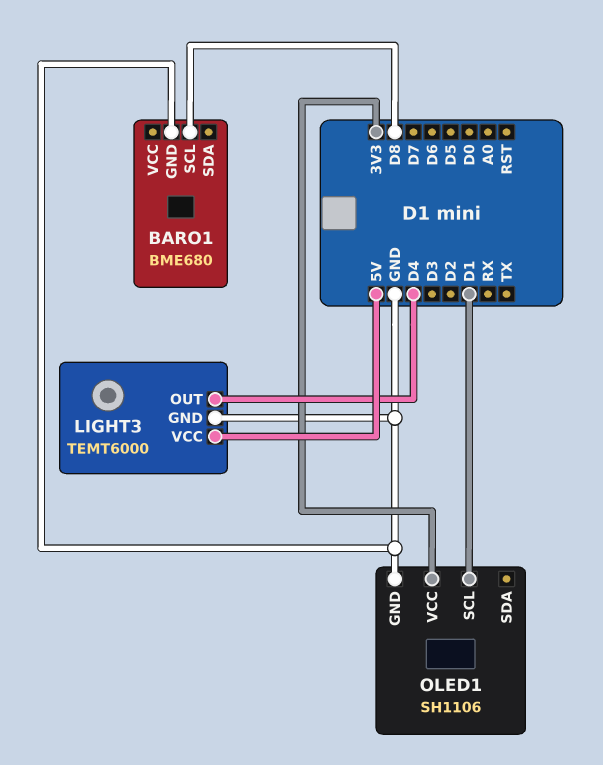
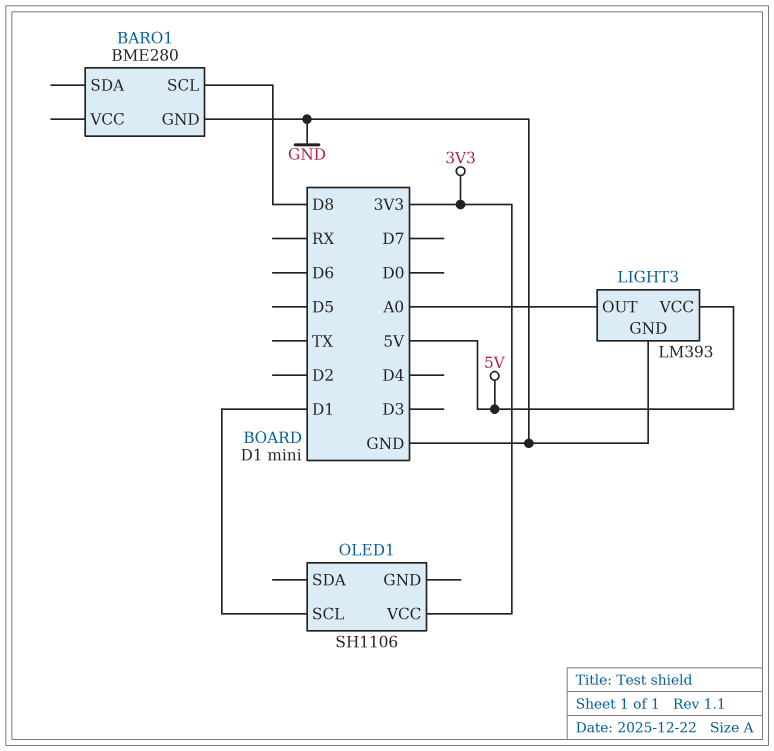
BARO1: BME680 -> BME280
LIGHT3: TEMT6000 -> LM393
LIGHT3 pin OUT: D4 -> A0
OLED1 pin GND: GND -> none

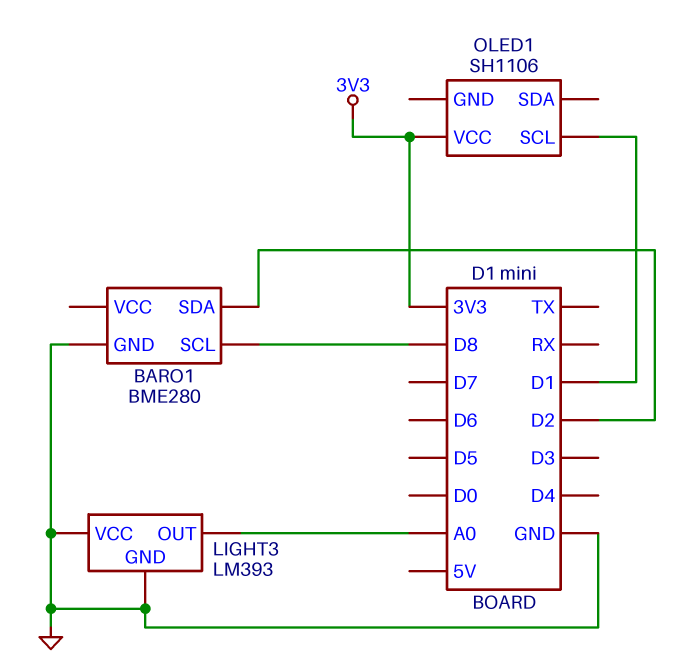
BARO1 pin SDA: none -> D2
LIGHT3 pin VCC: 5V -> GND

